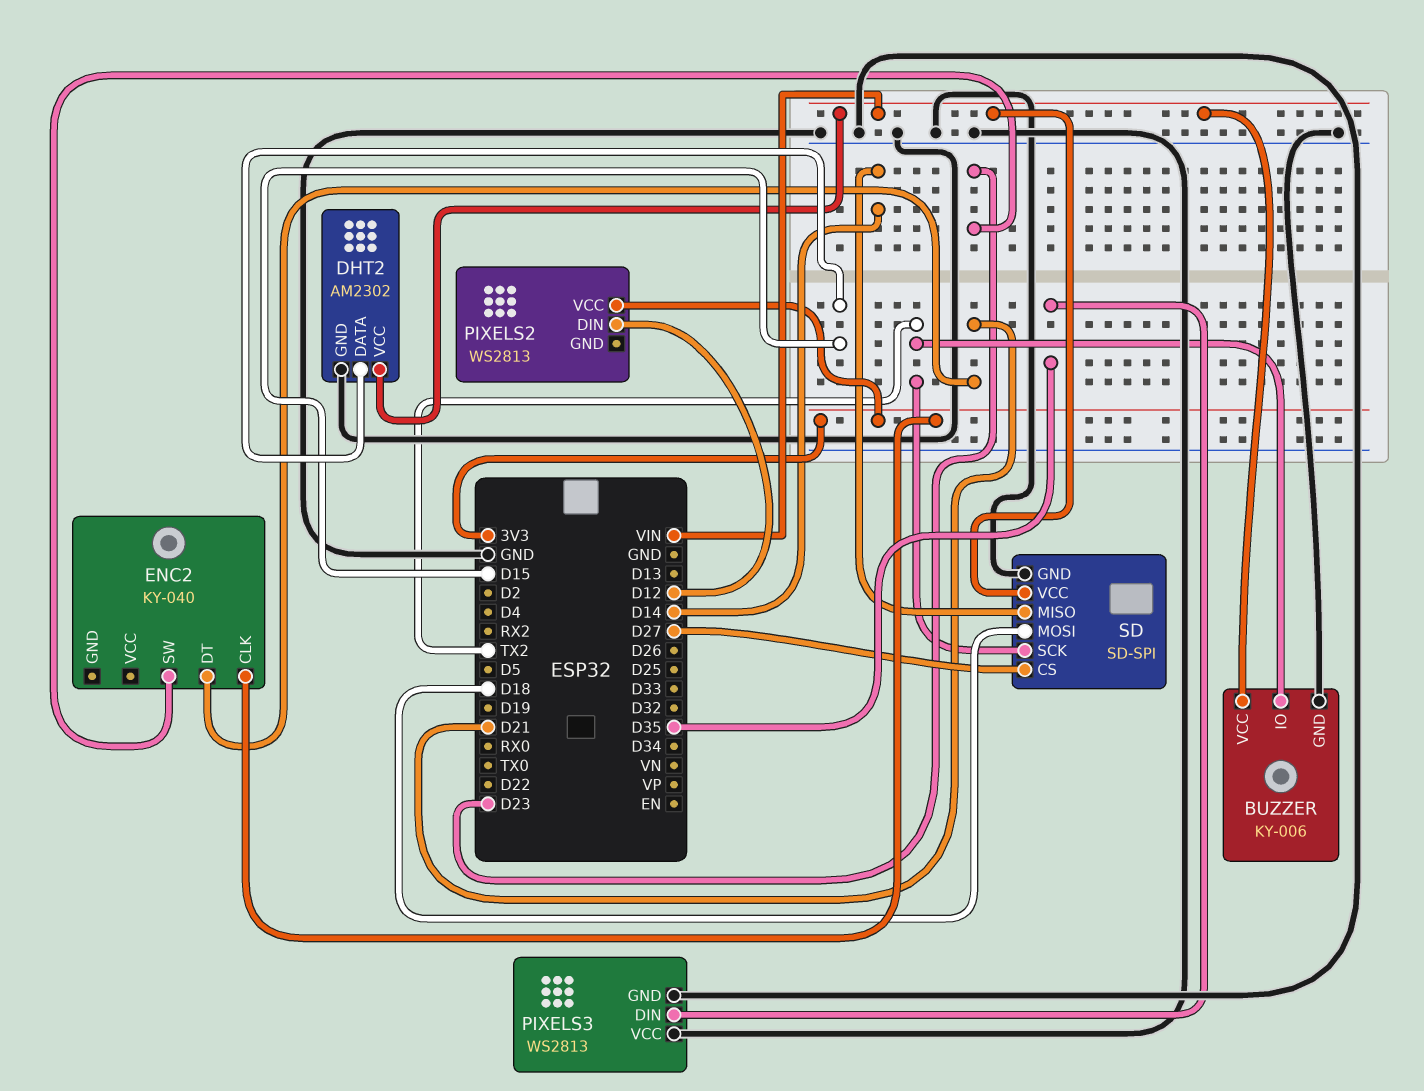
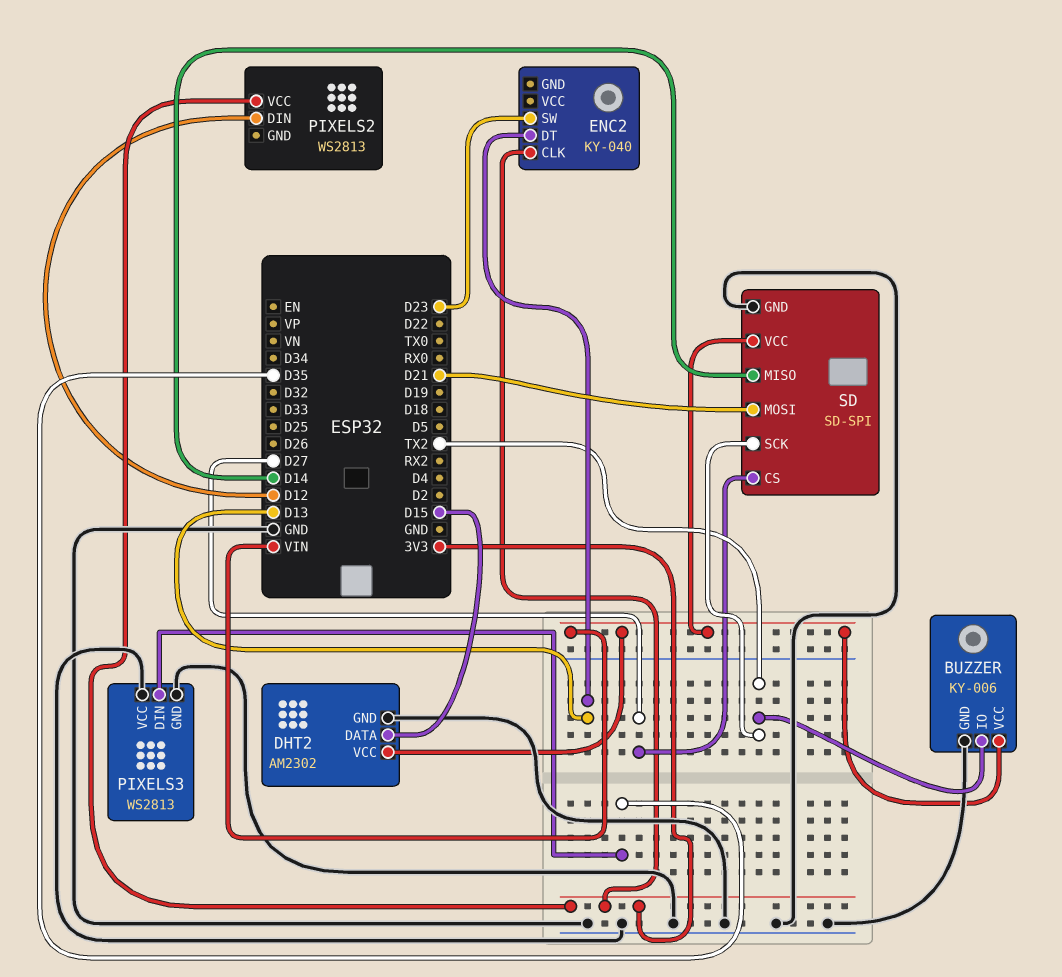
ENC2 pin DT: D21 -> D13
SD pin MOSI: D18 -> D21

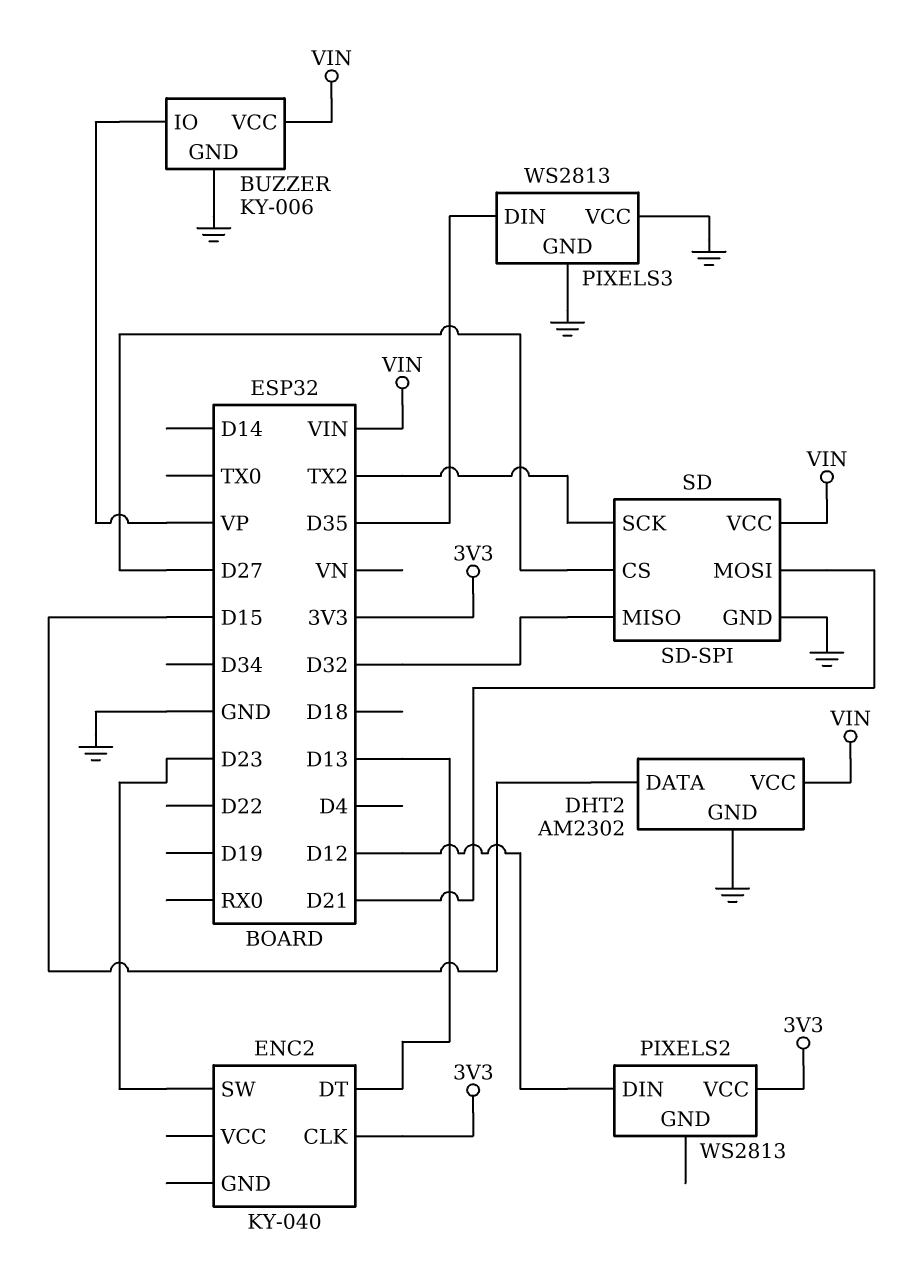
BUZZER pin IO: TX2 -> VP
SD pin MISO: D14 -> D32

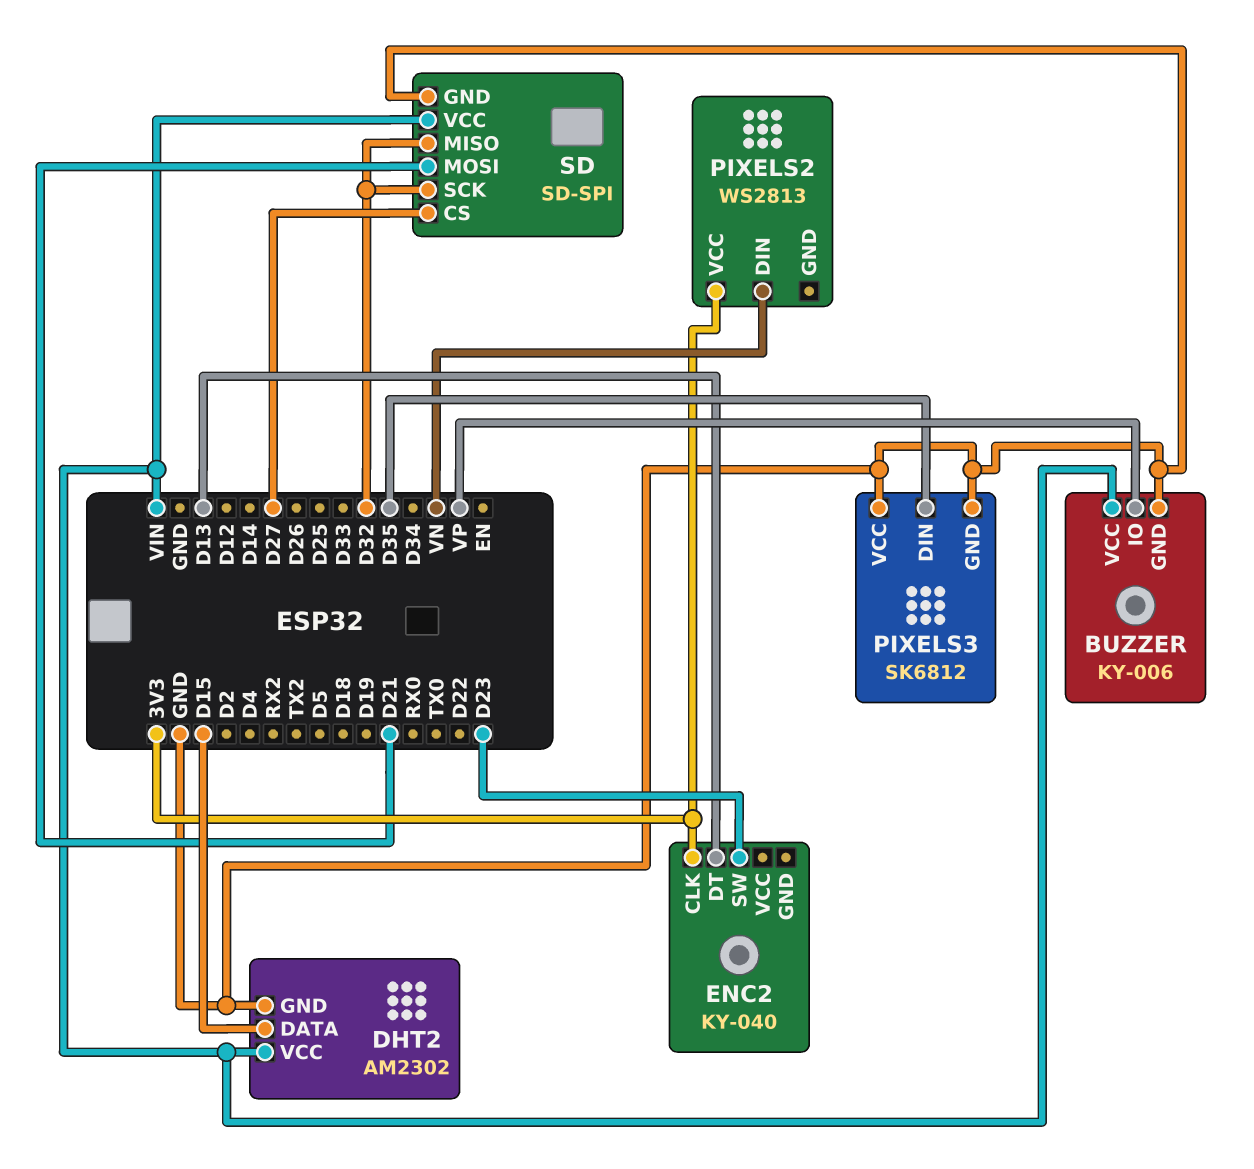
PIXELS2 pin DIN: D12 -> VN
PIXELS3: WS2813 -> SK6812
SD pin SCK: TX2 -> D32

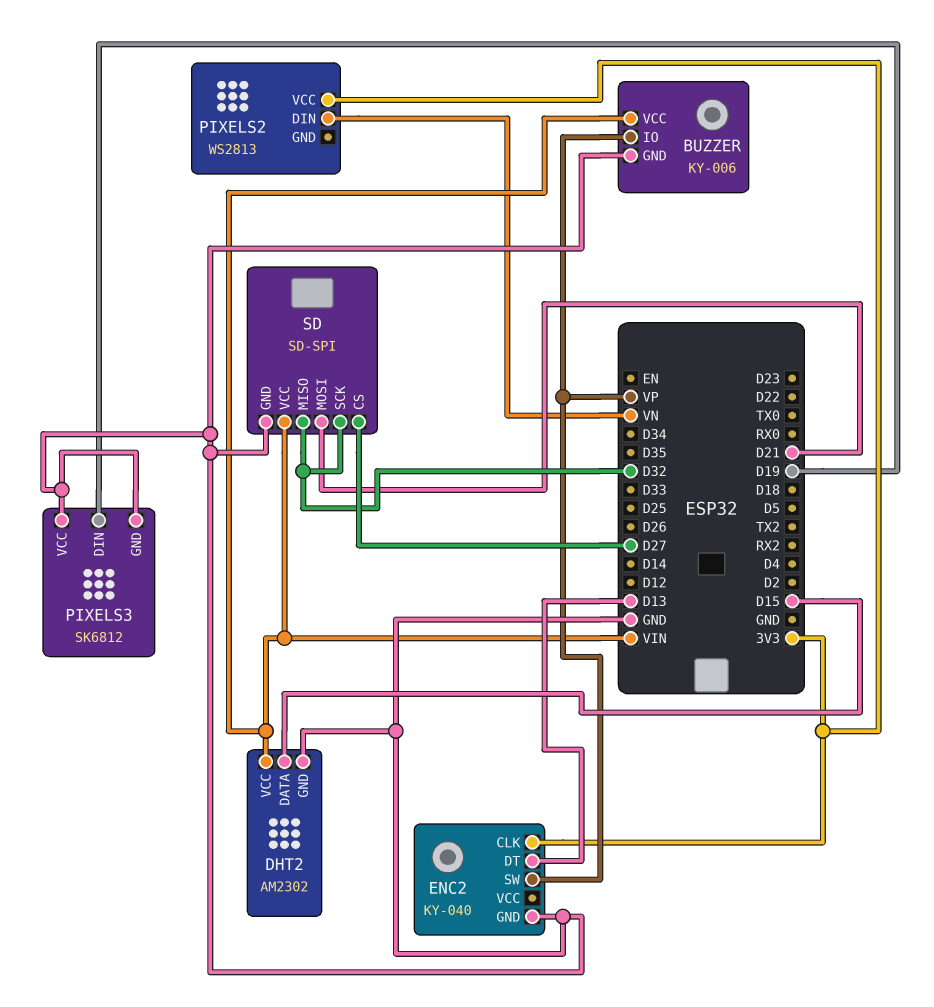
ENC2 pin GND: none -> GND
ENC2 pin SW: D23 -> VP
PIXELS3 pin DIN: D35 -> D19

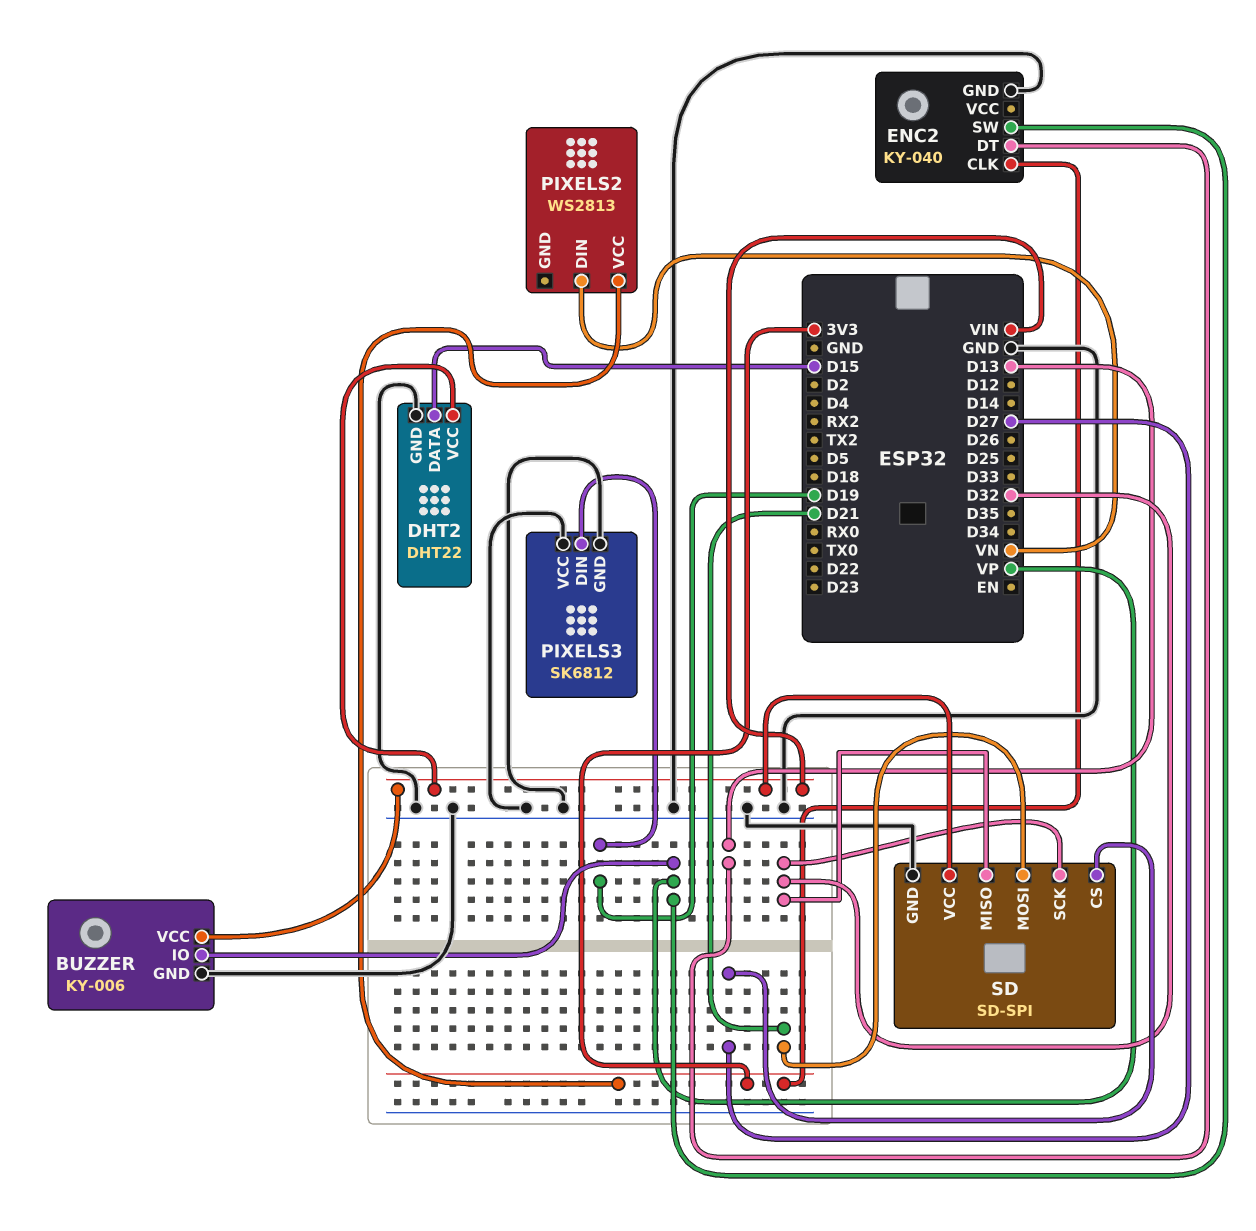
DHT2: AM2302 -> DHT22

